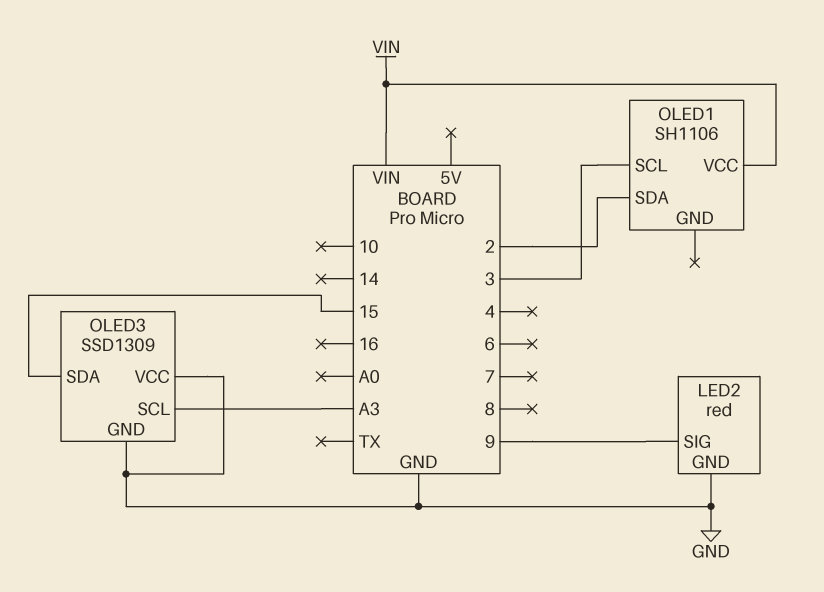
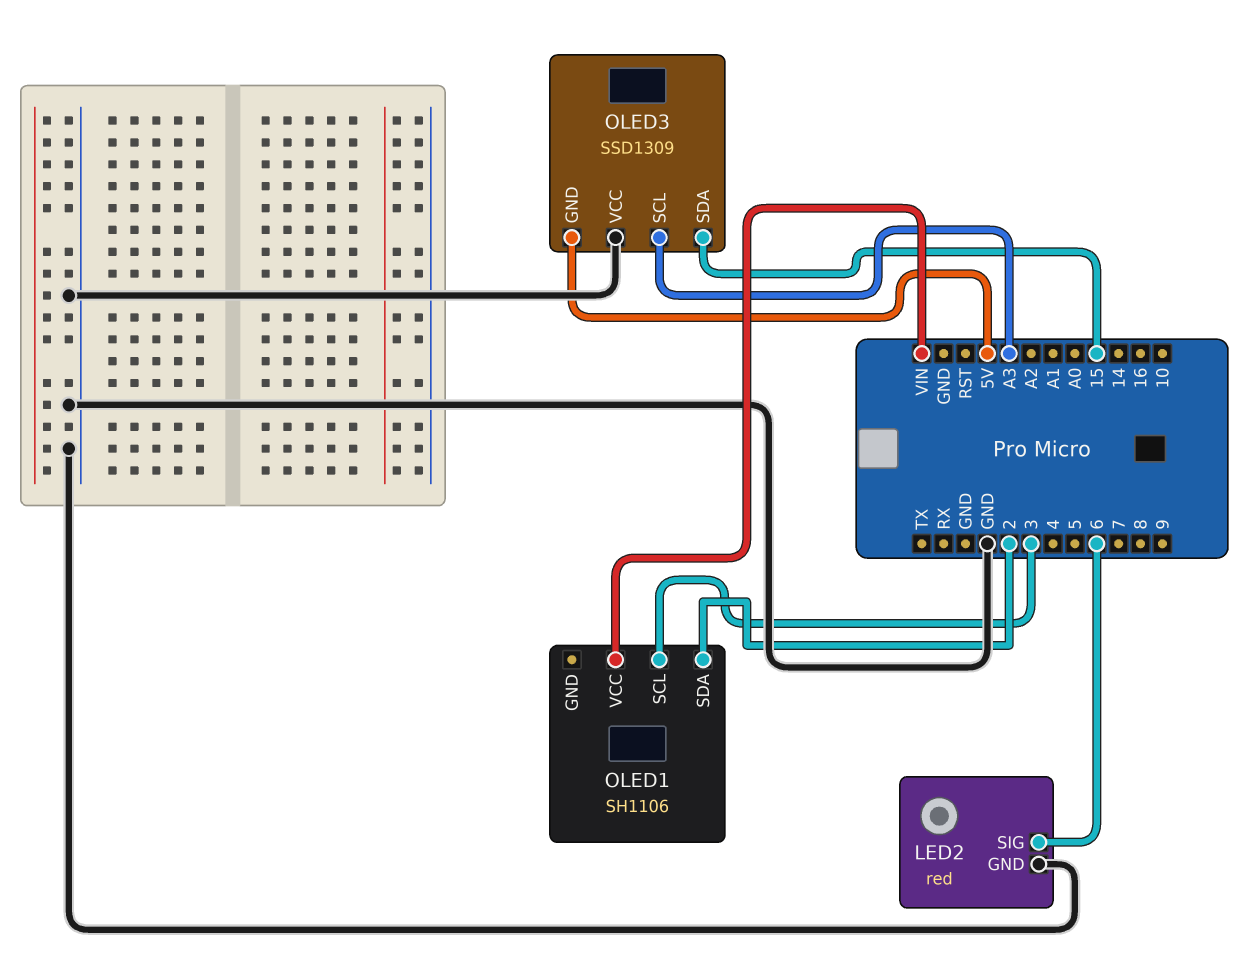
LED2 pin SIG: 9 -> 6
OLED3 pin GND: GND -> 5V

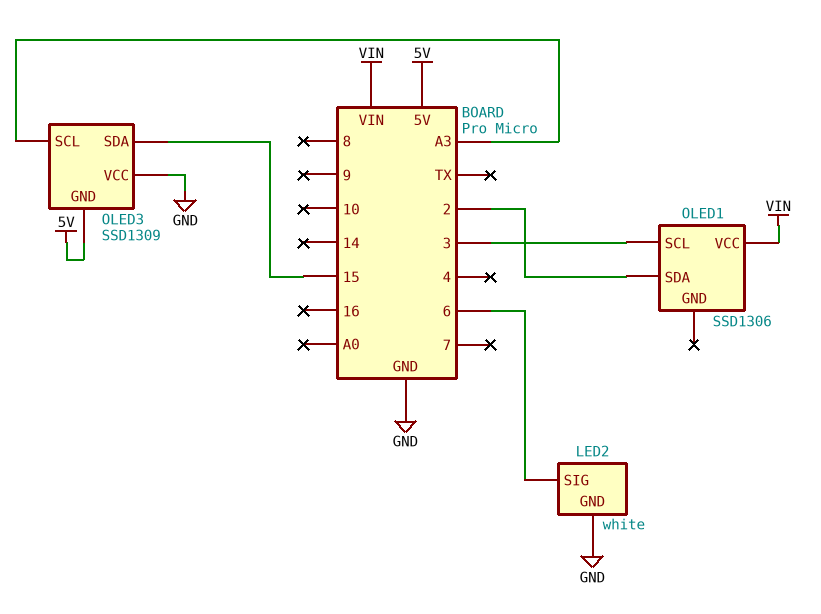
LED2: red -> white
OLED1: SH1106 -> SSD1306

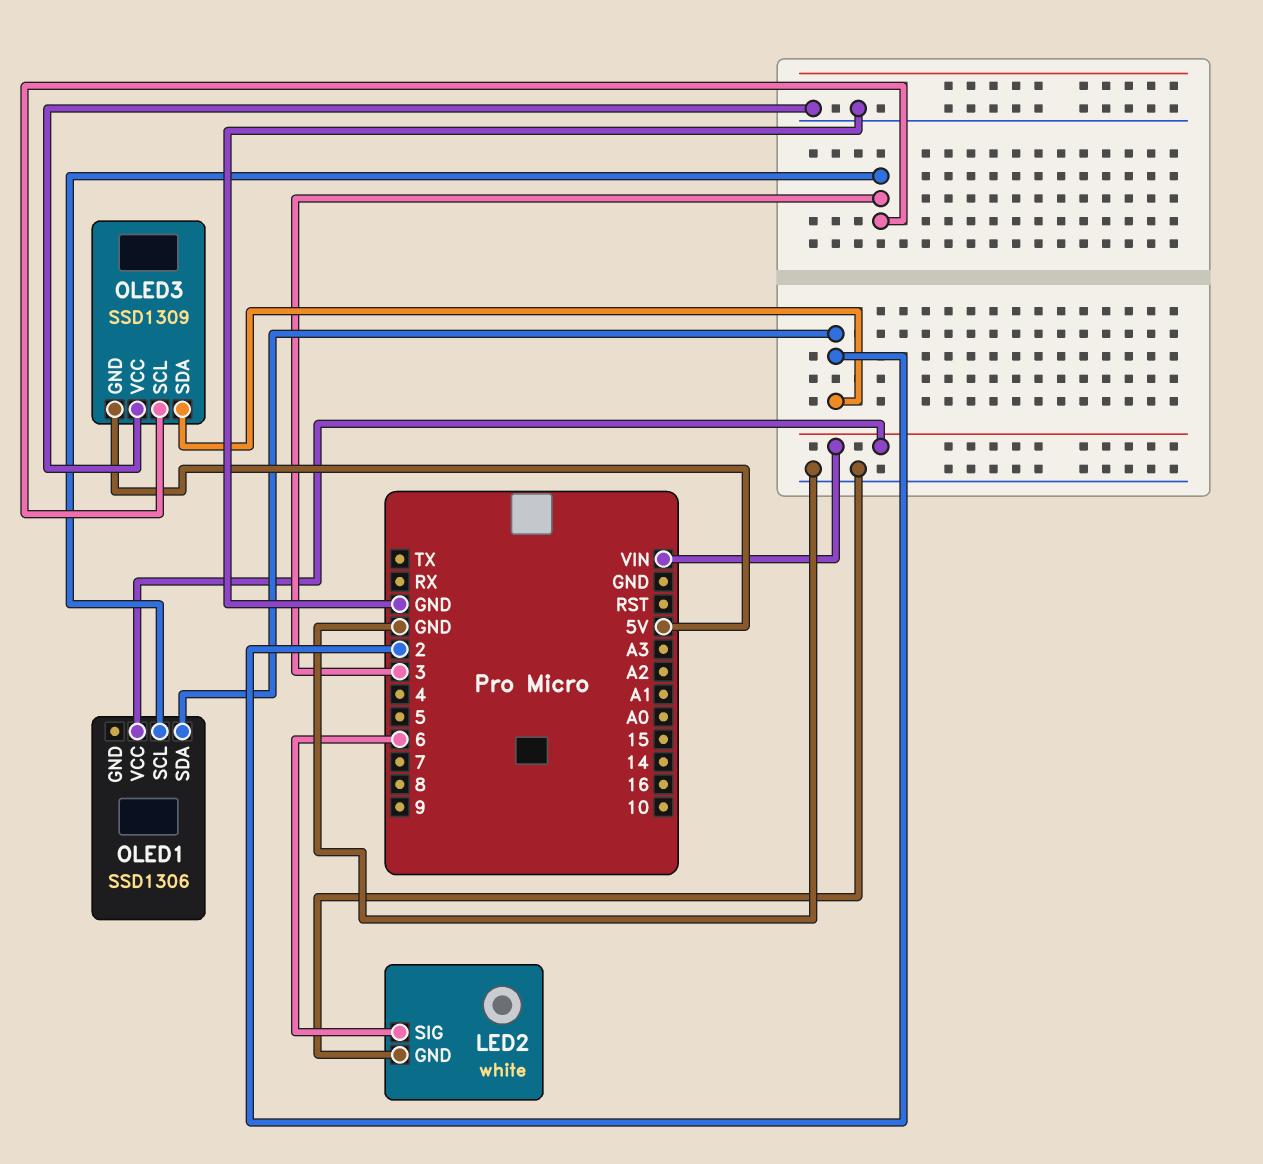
OLED3 pin SCL: A3 -> 3
OLED3 pin SDA: 15 -> 2

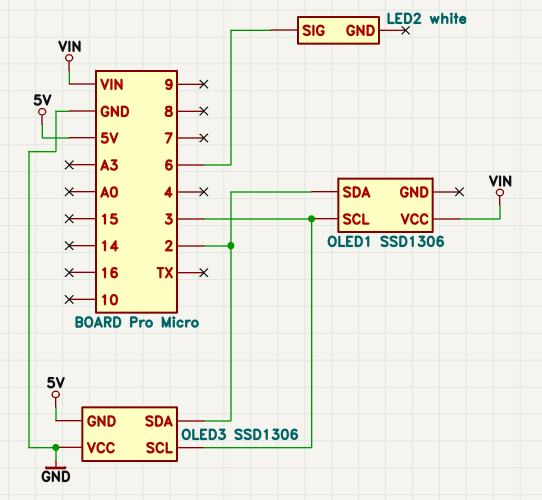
LED2 pin GND: GND -> none
OLED3: SSD1309 -> SSD1306

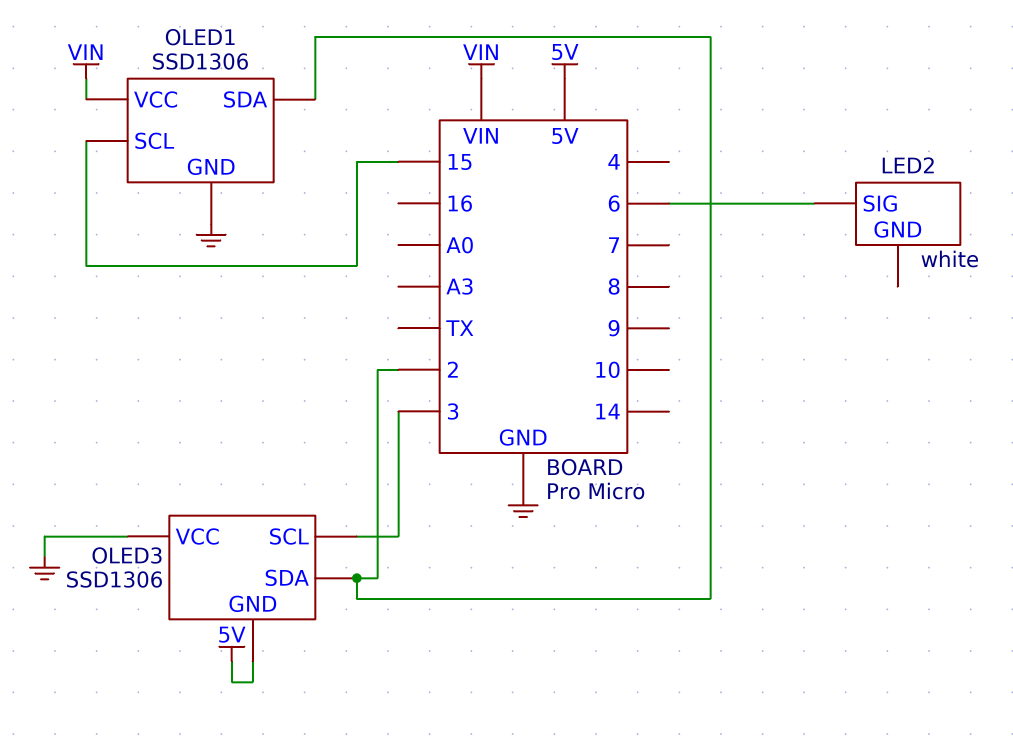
OLED1 pin GND: none -> GND
OLED1 pin SCL: 3 -> 15

